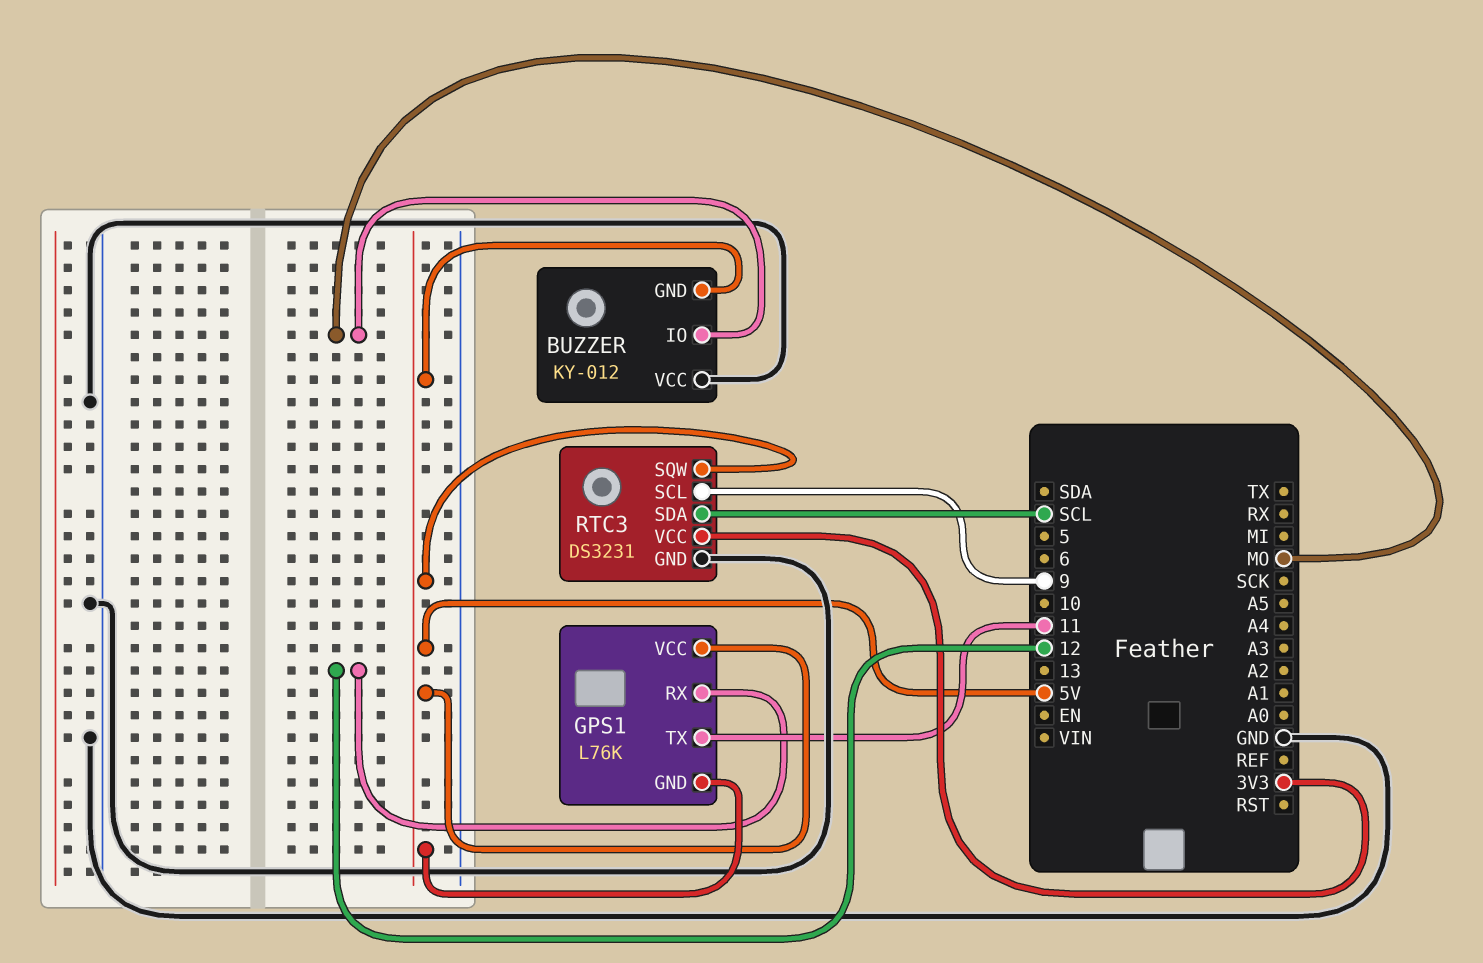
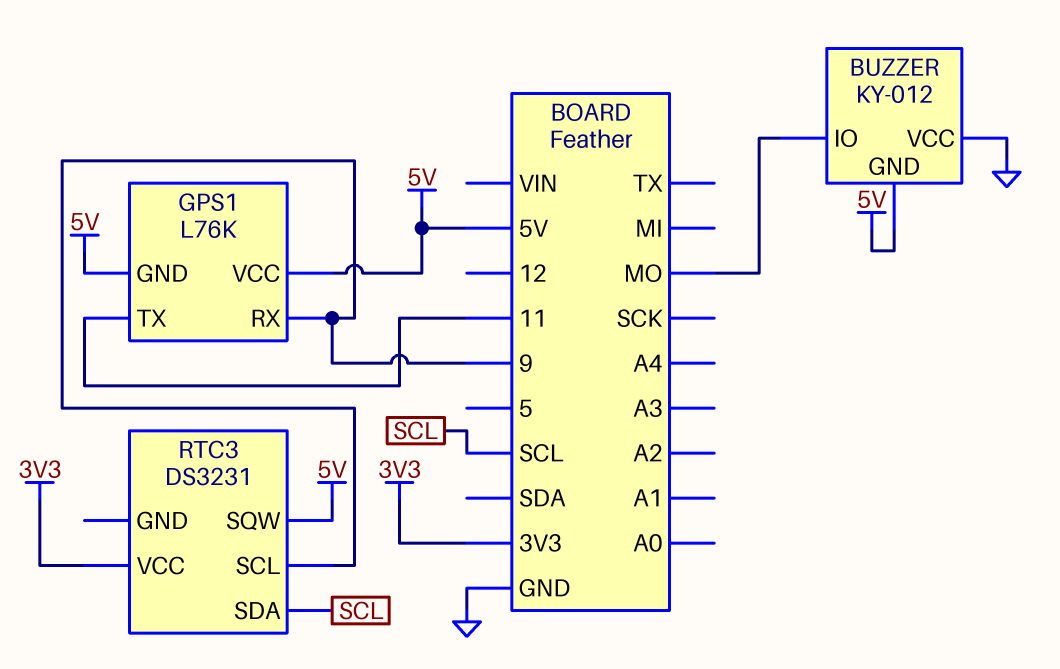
GPS1 pin RX: 12 -> 9
RTC3 pin GND: GND -> none

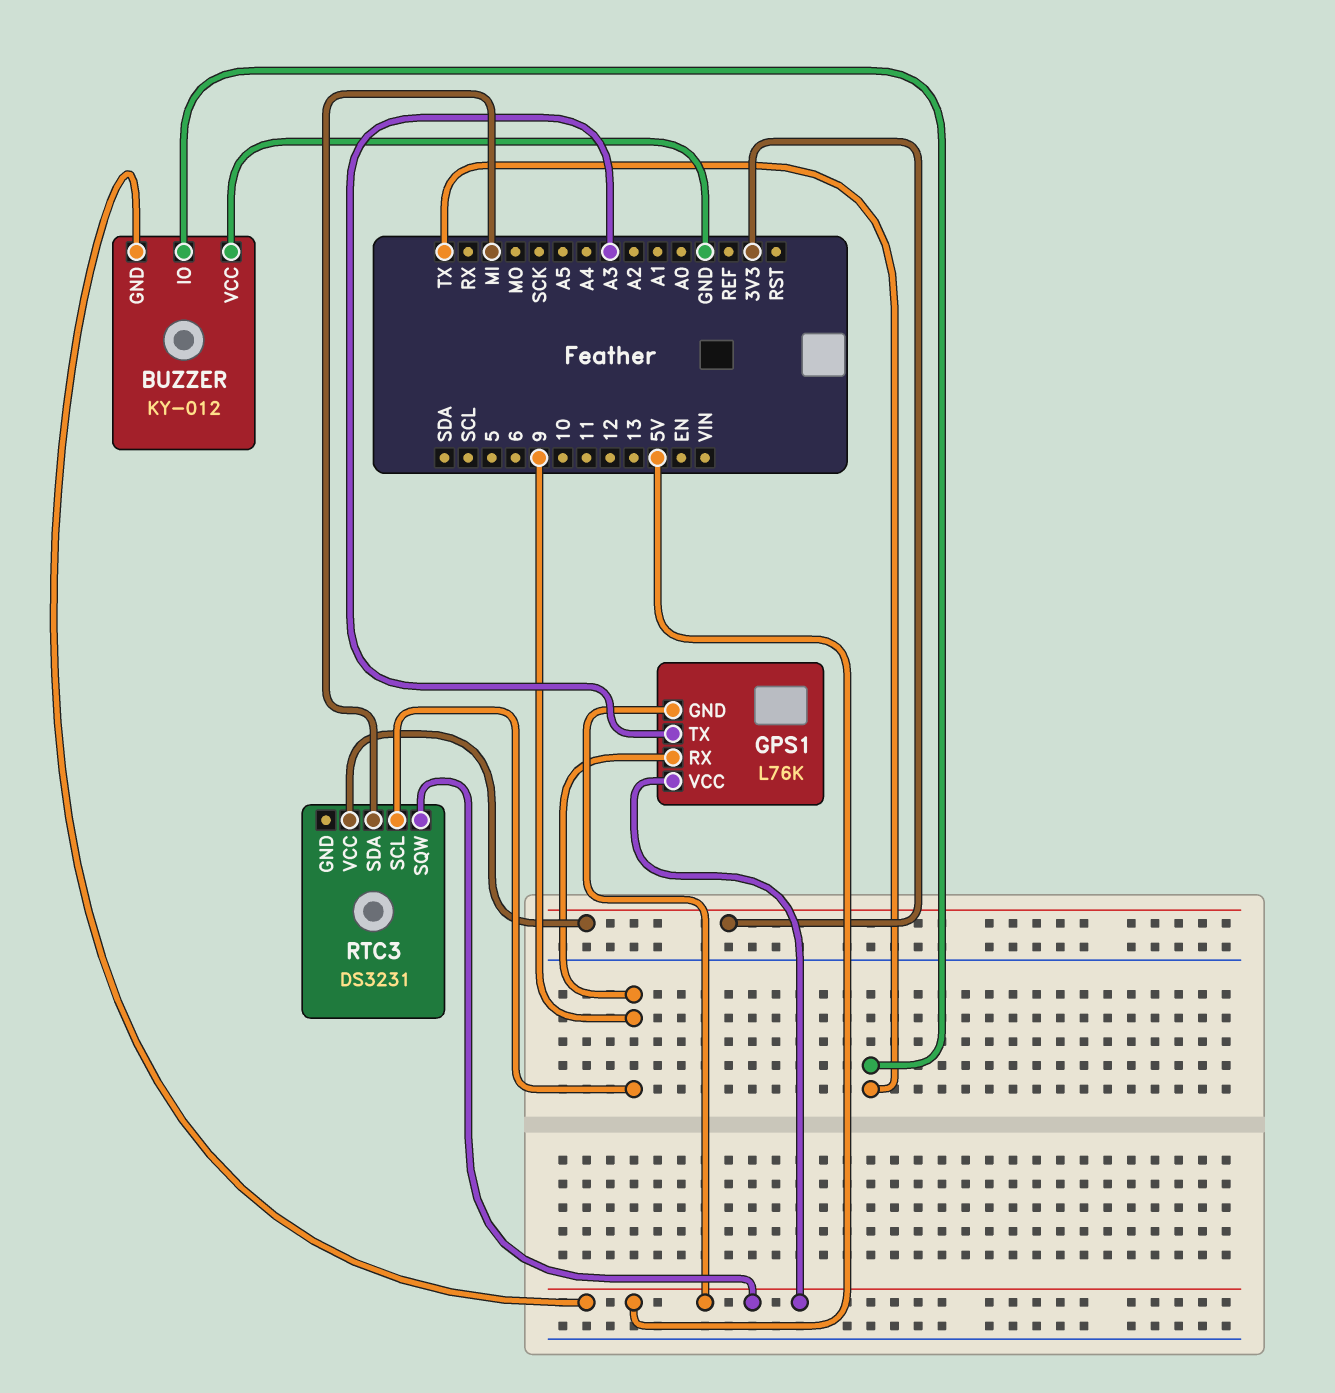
BUZZER pin IO: MO -> TX
GPS1 pin TX: 11 -> A3
RTC3 pin SDA: SCL -> MI

